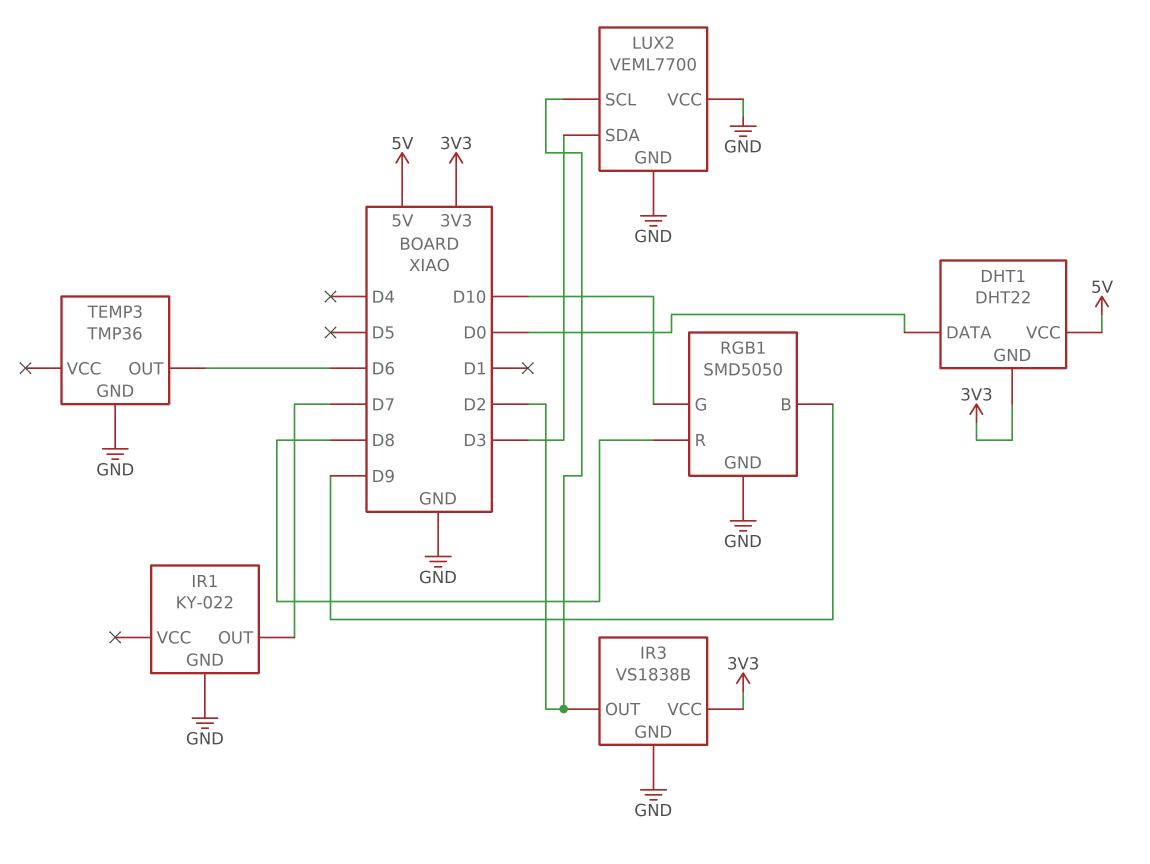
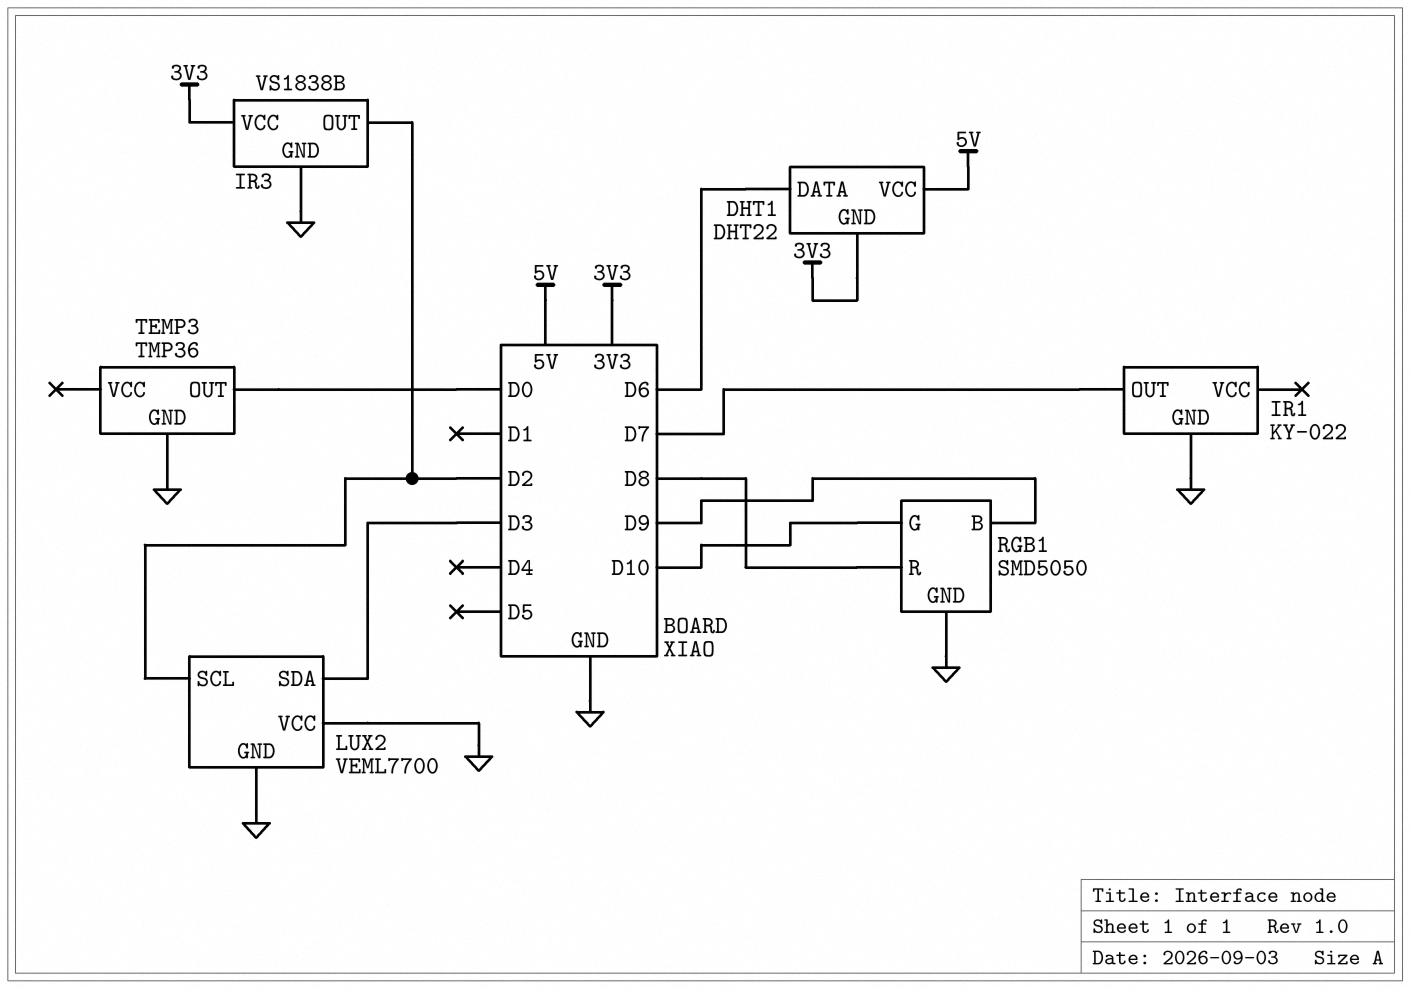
DHT1 pin DATA: D0 -> D6
TEMP3 pin OUT: D6 -> D0

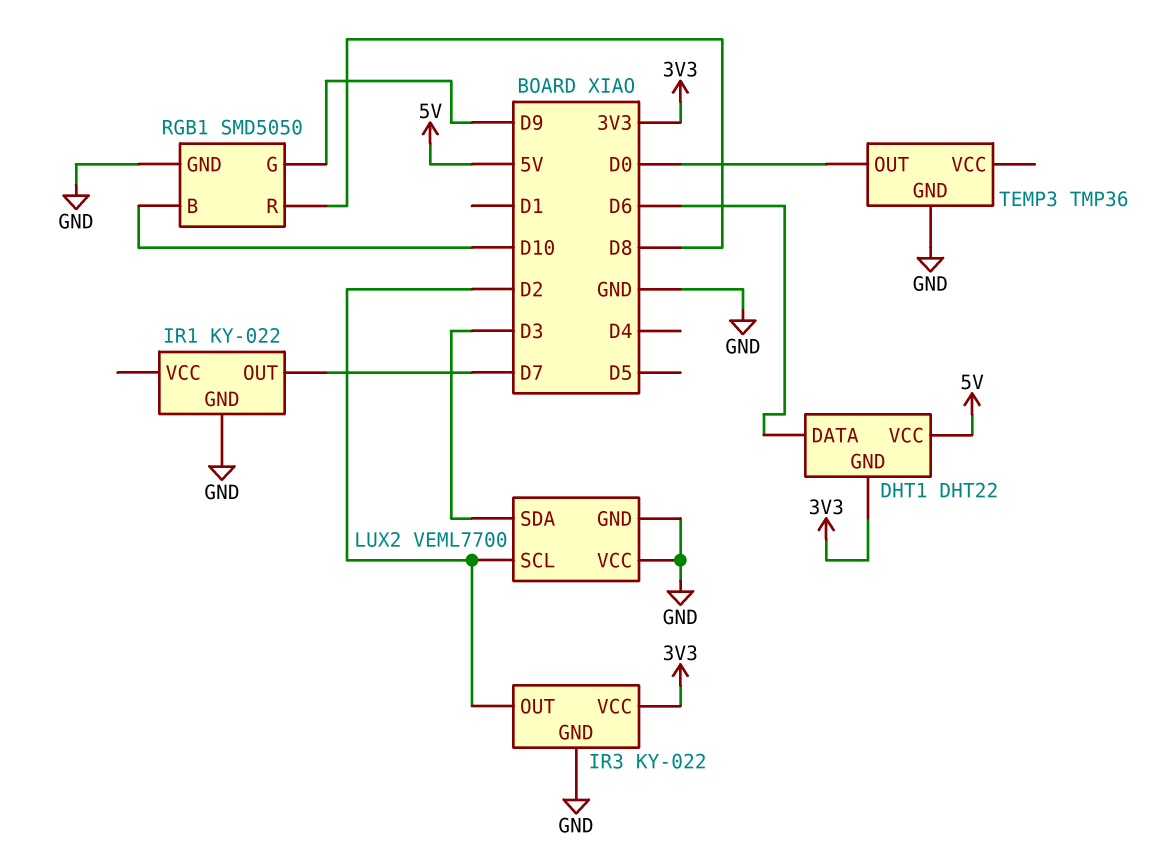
IR3: VS1838B -> KY-022
RGB1 pin B: D9 -> D10
RGB1 pin G: D10 -> D9

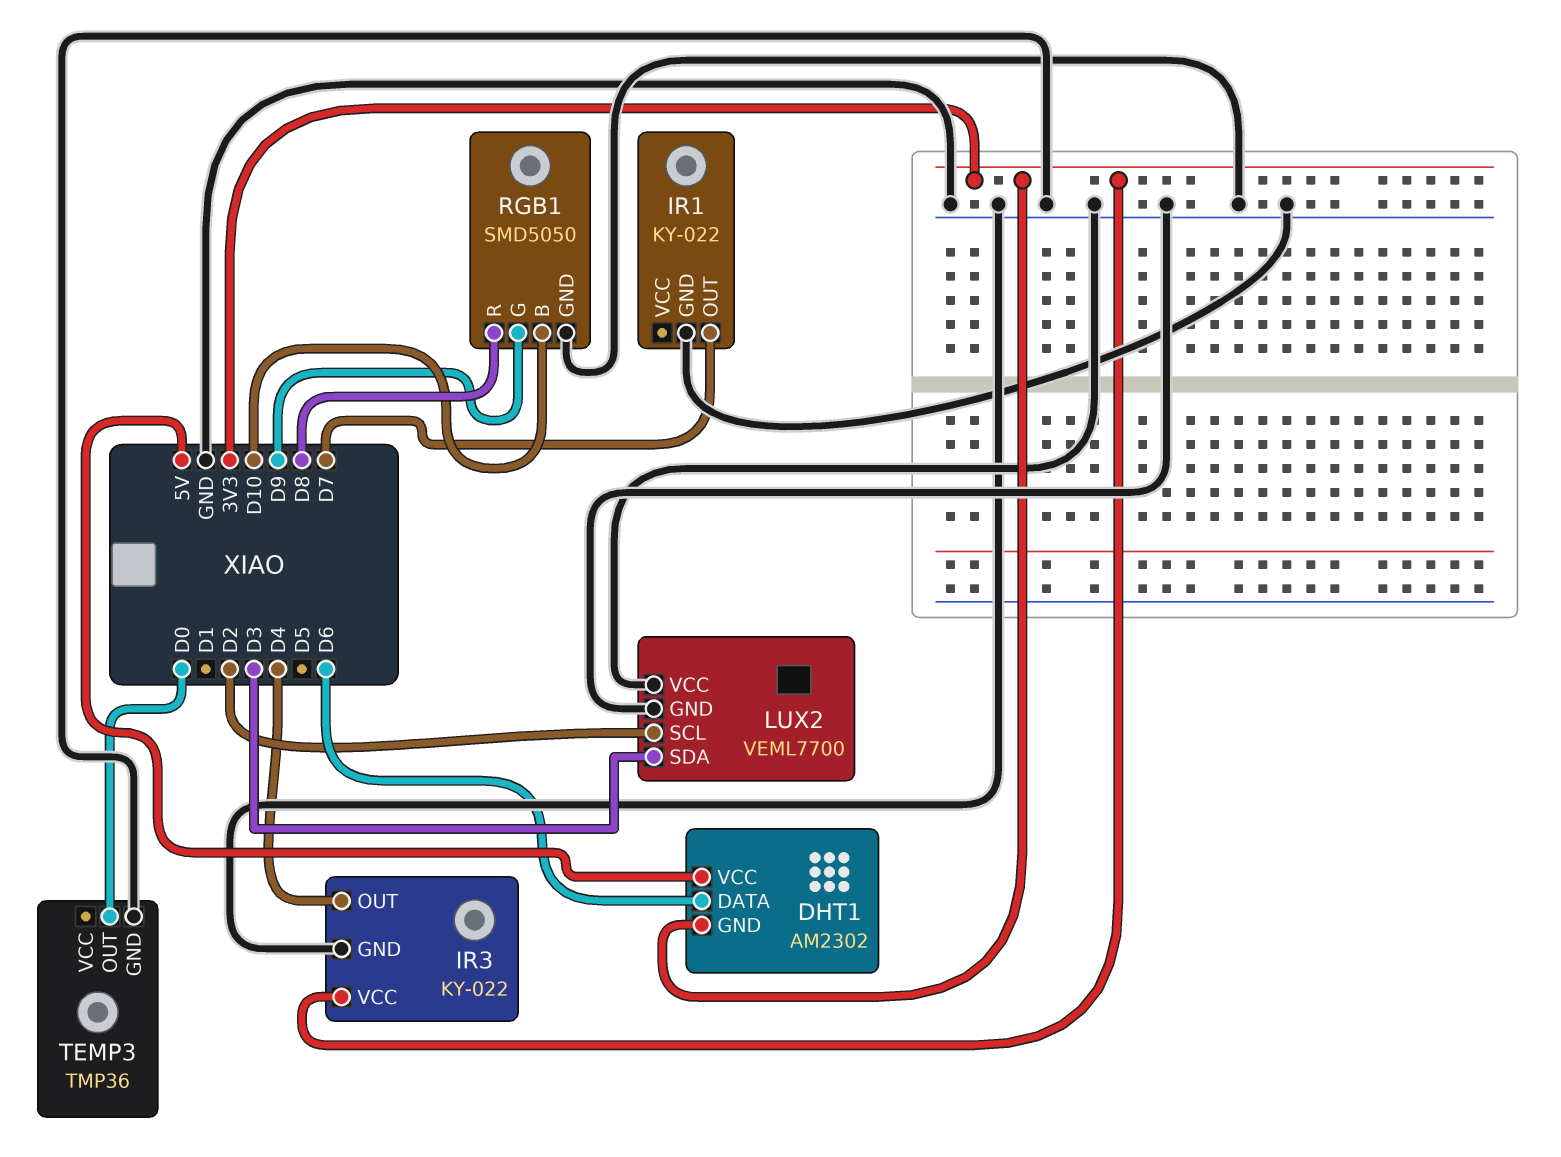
DHT1: DHT22 -> AM2302
IR3 pin OUT: D2 -> D4

